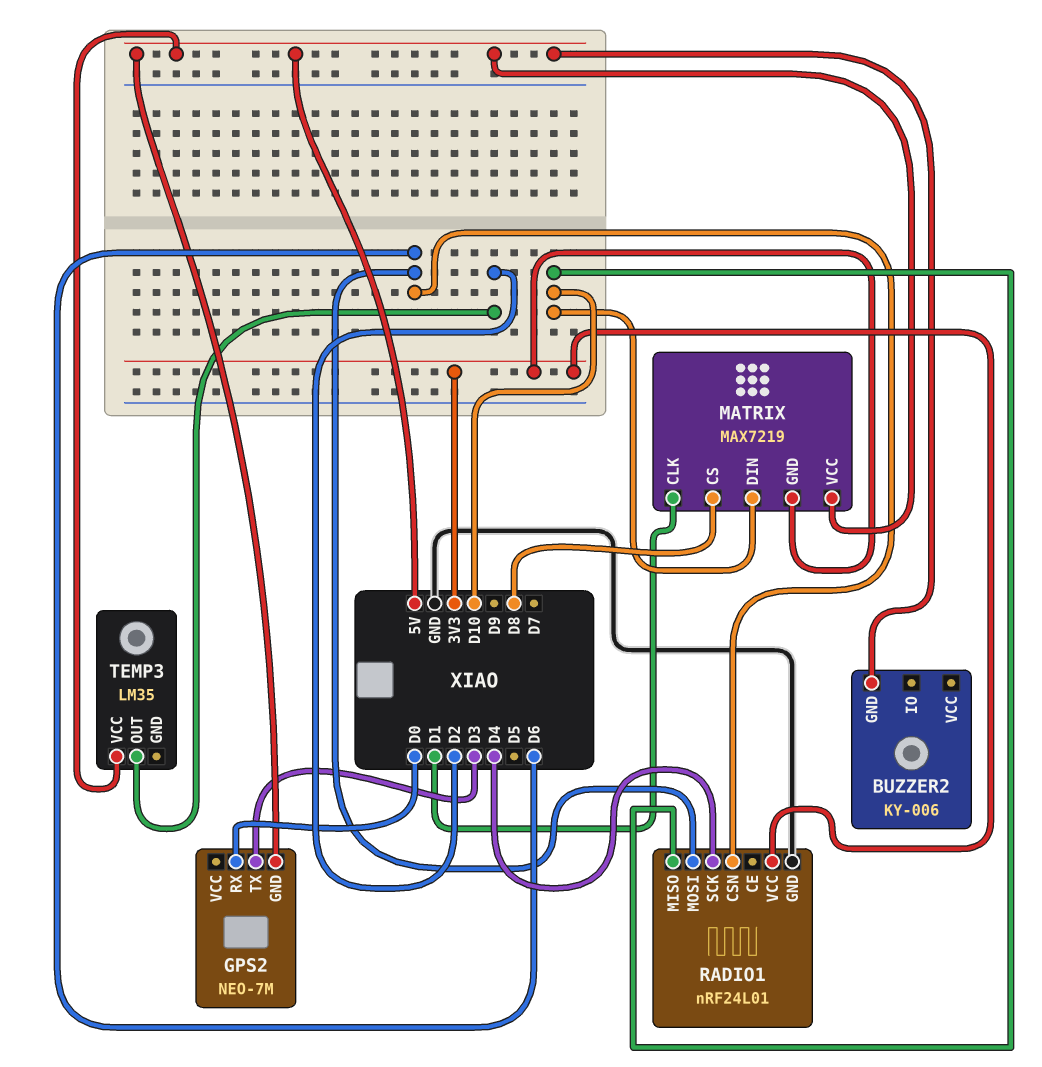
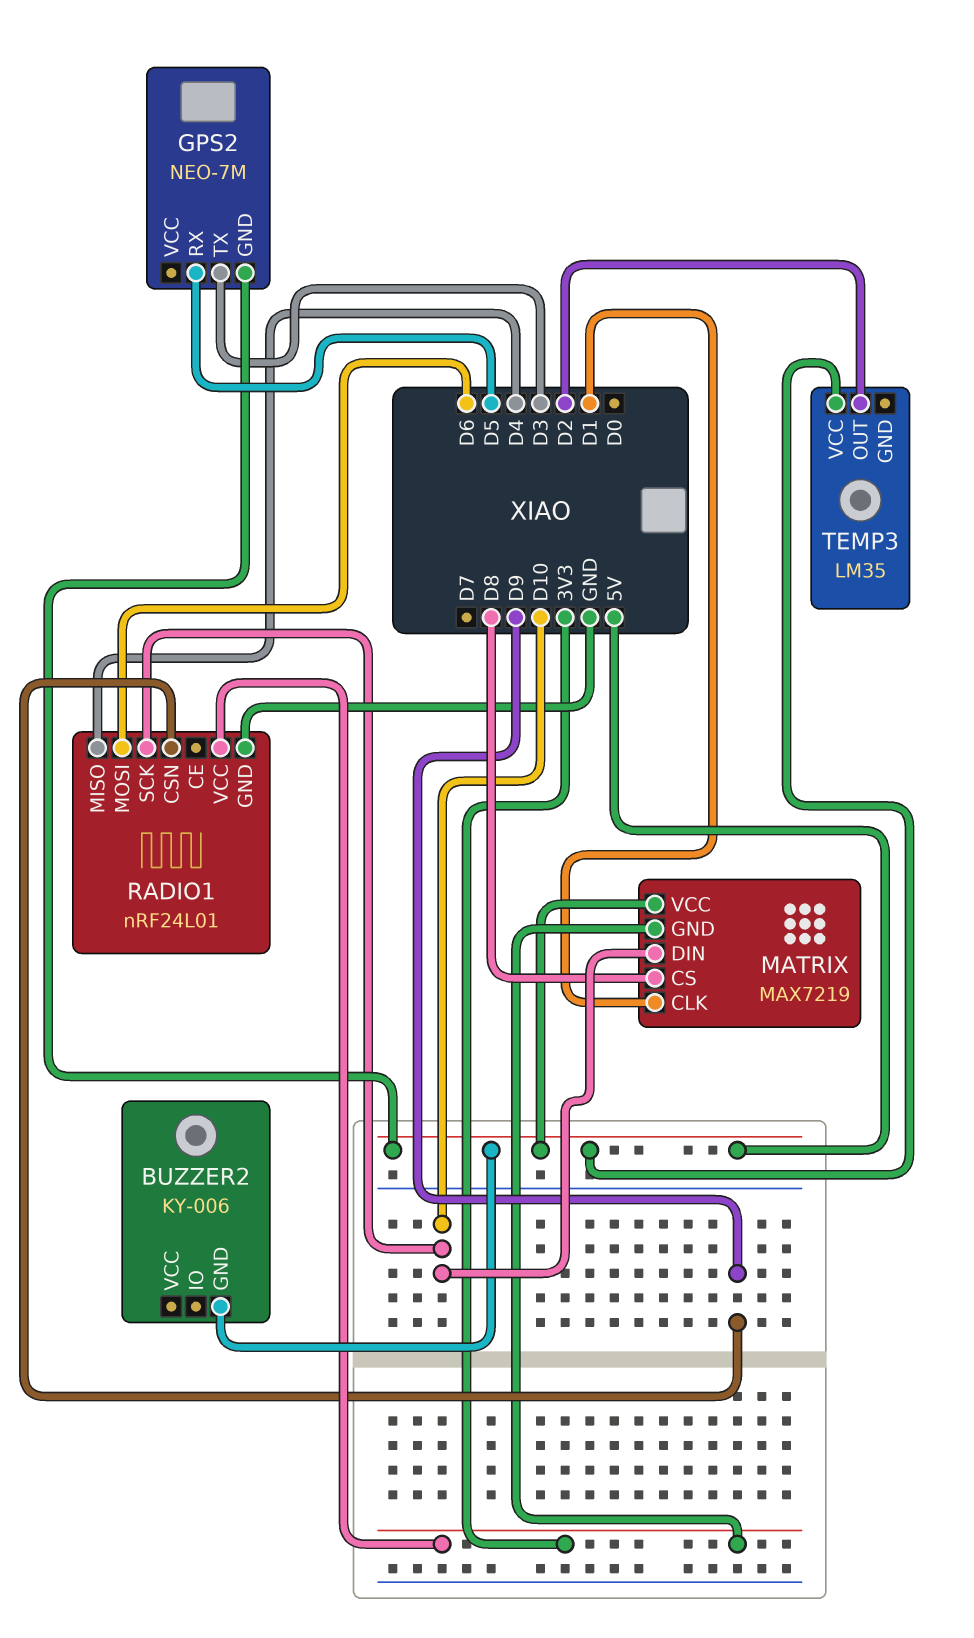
GPS2 pin RX: D0 -> D5
RADIO1 pin CSN: D6 -> D9
RADIO1 pin MISO: D10 -> D4
RADIO1 pin SCK: D4 -> D10

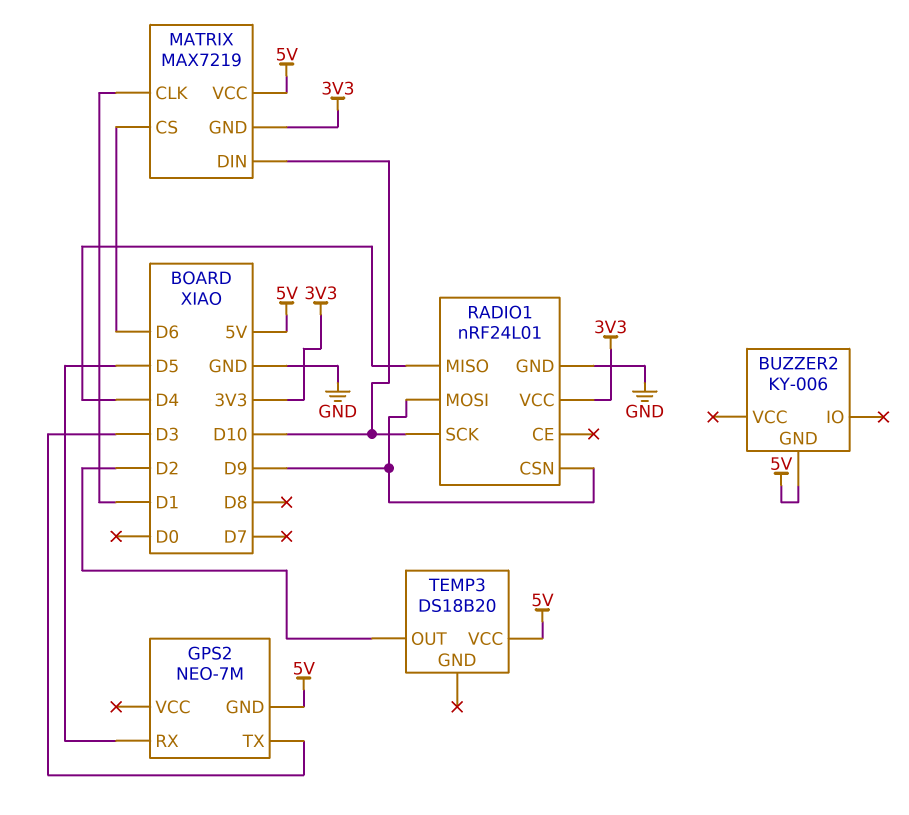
MATRIX pin CS: D8 -> D6
RADIO1 pin MOSI: D6 -> D9
TEMP3: LM35 -> DS18B20

